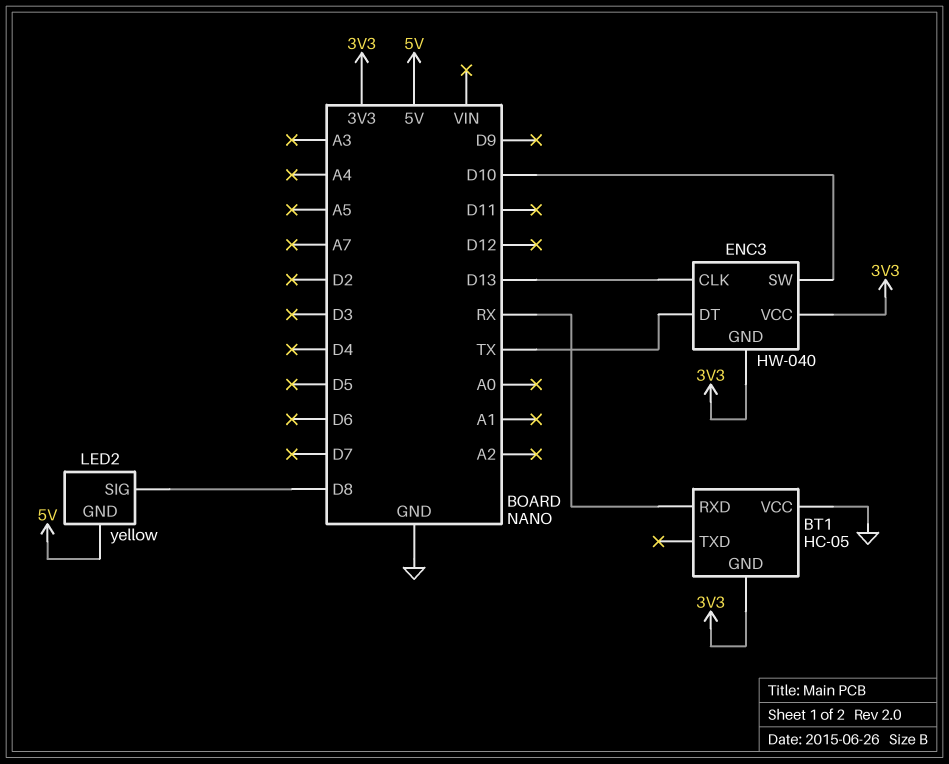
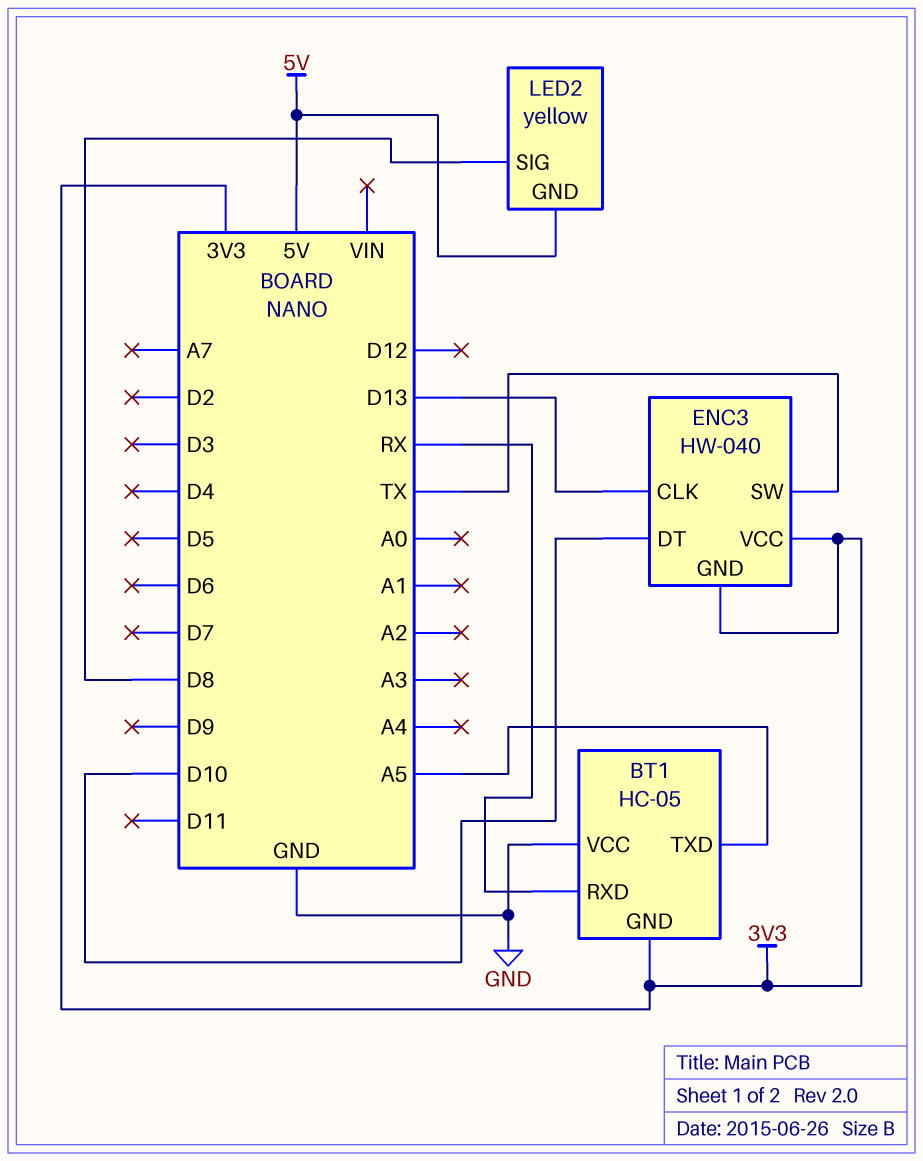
BT1 pin TXD: none -> A5
ENC3 pin DT: TX -> D10
ENC3 pin SW: D10 -> TX

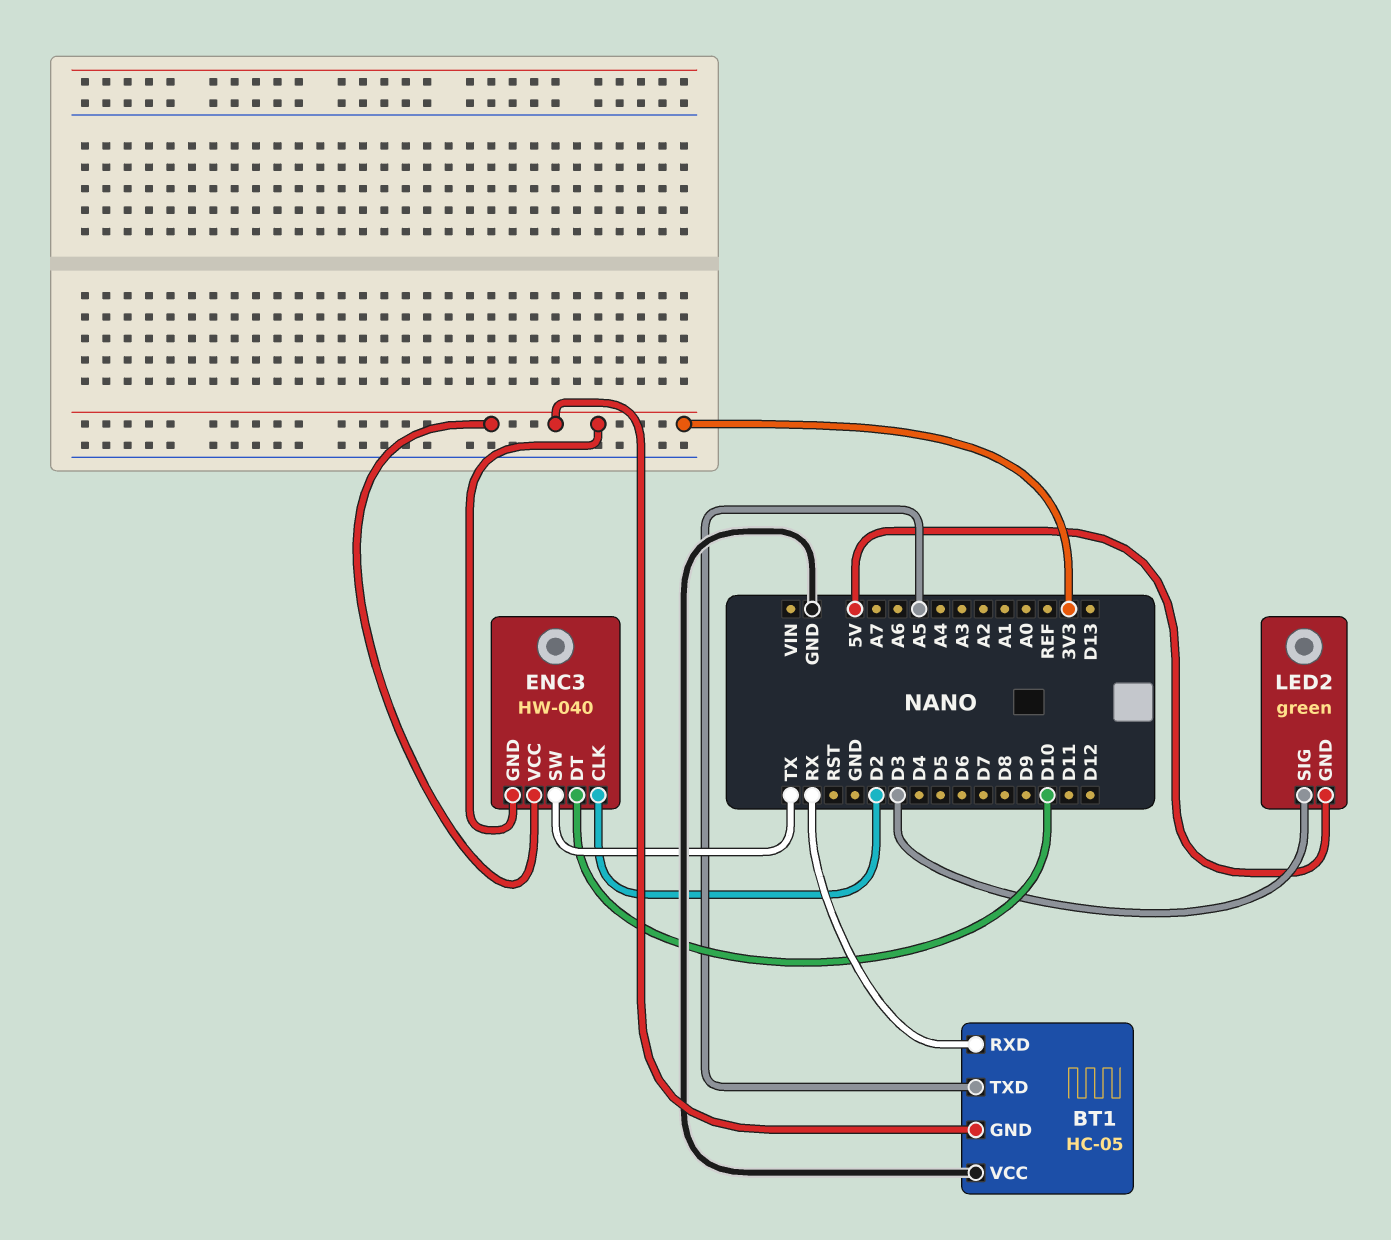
ENC3 pin CLK: D13 -> D2
LED2: yellow -> green
LED2 pin SIG: D8 -> D3

